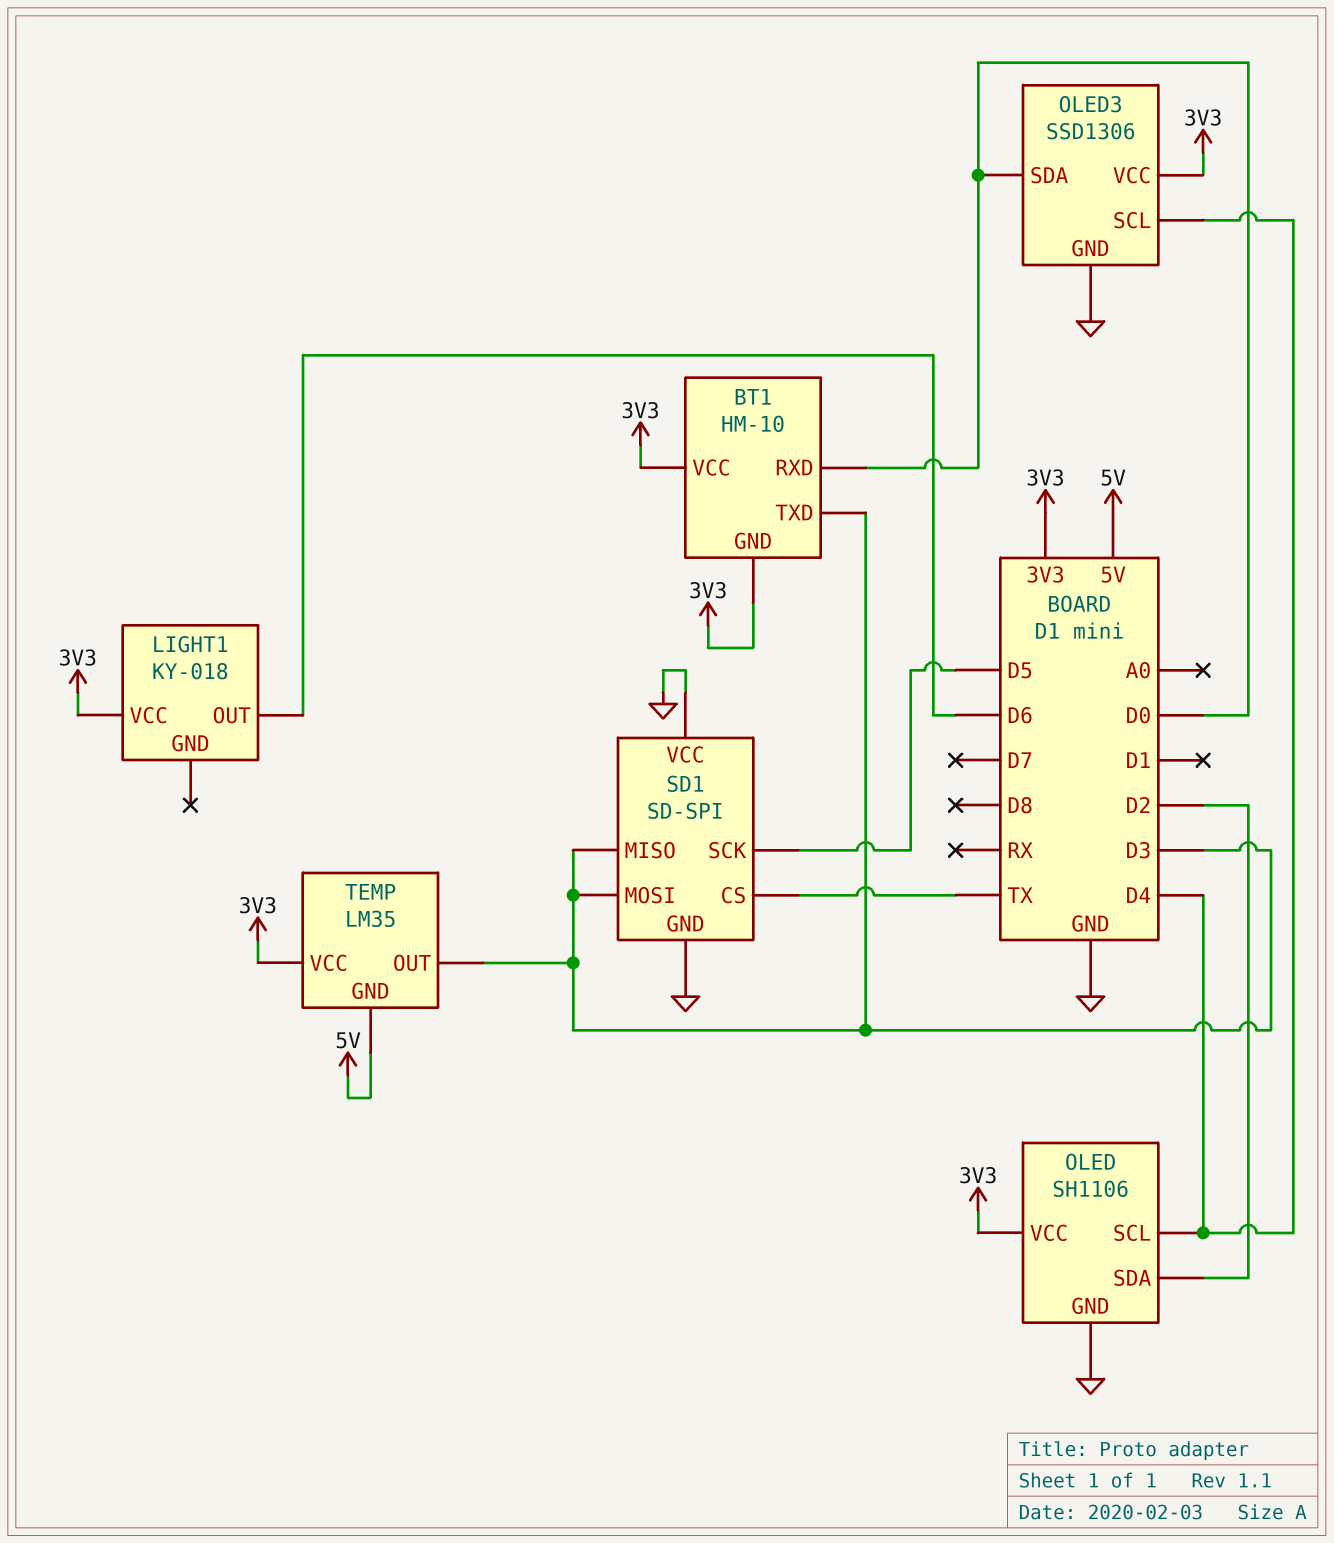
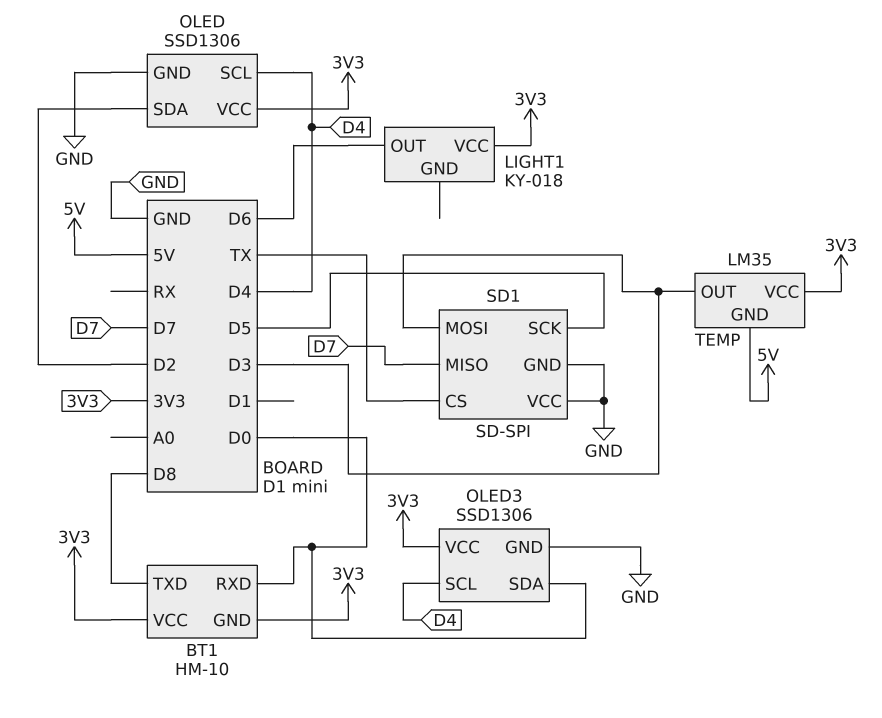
BT1 pin TXD: D3 -> D8
OLED: SH1106 -> SSD1306
SD1 pin MISO: D3 -> D7

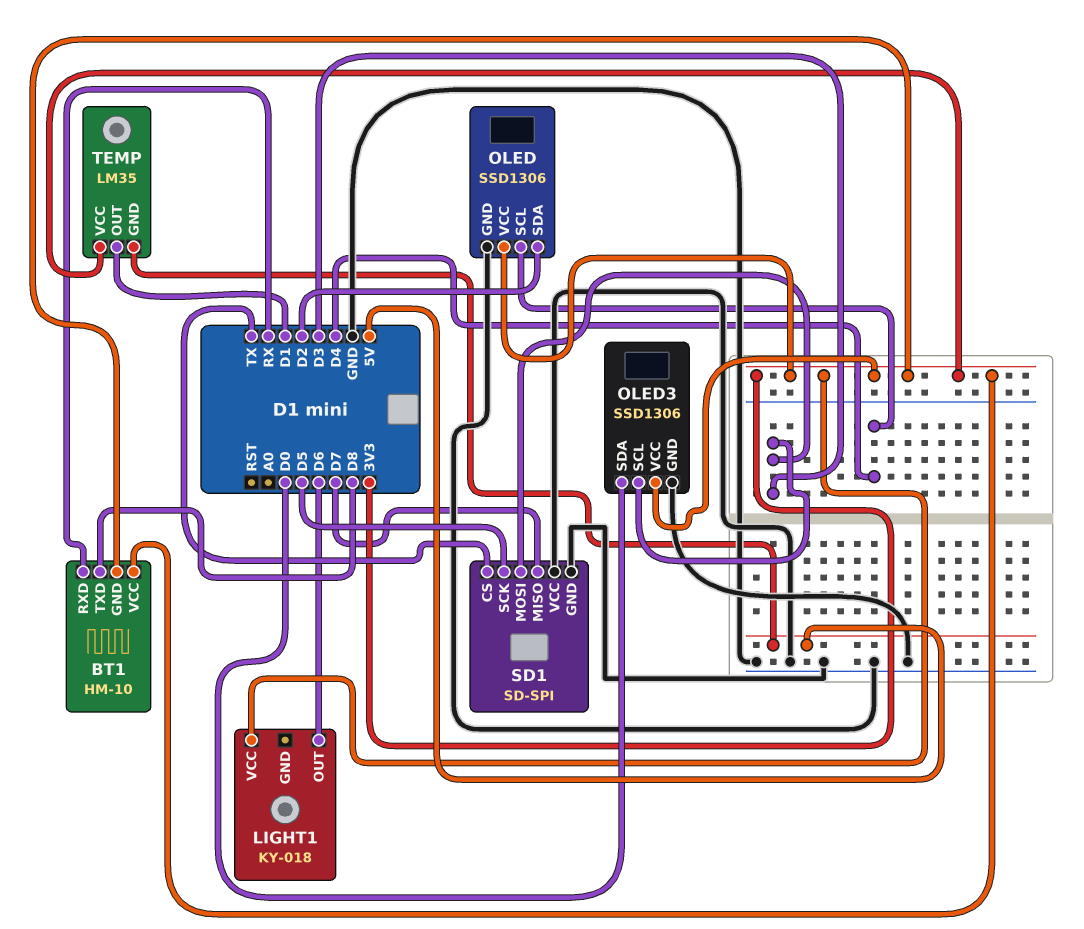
BT1 pin RXD: D0 -> RX
OLED3 pin SCL: D4 -> D3
TEMP pin OUT: D3 -> D1

